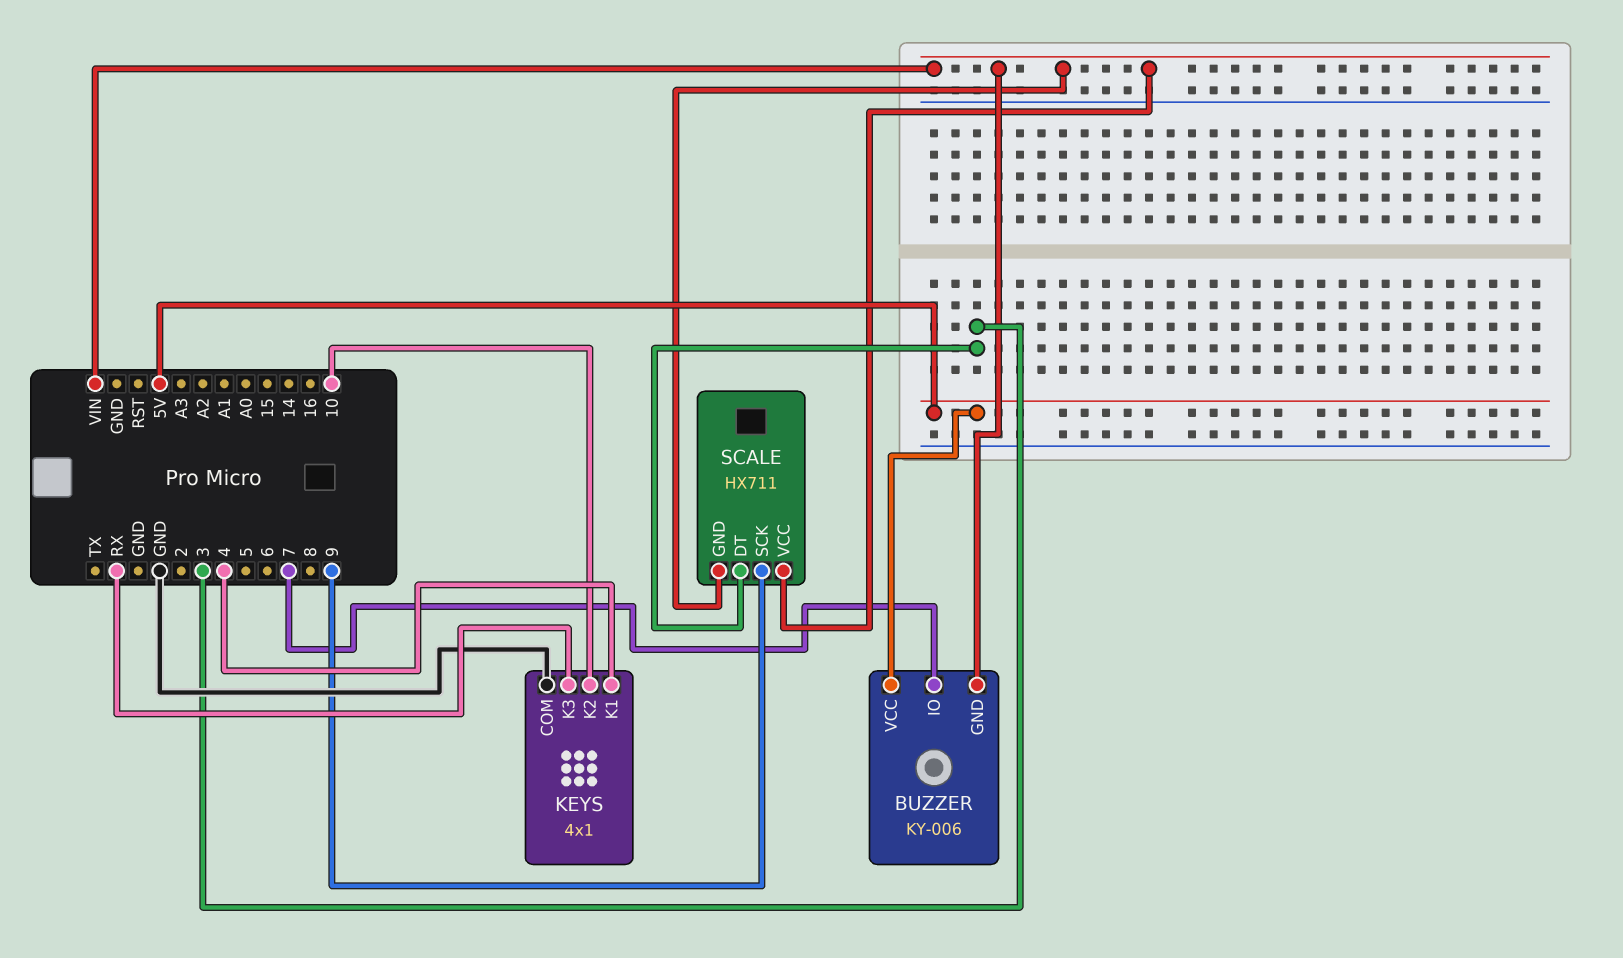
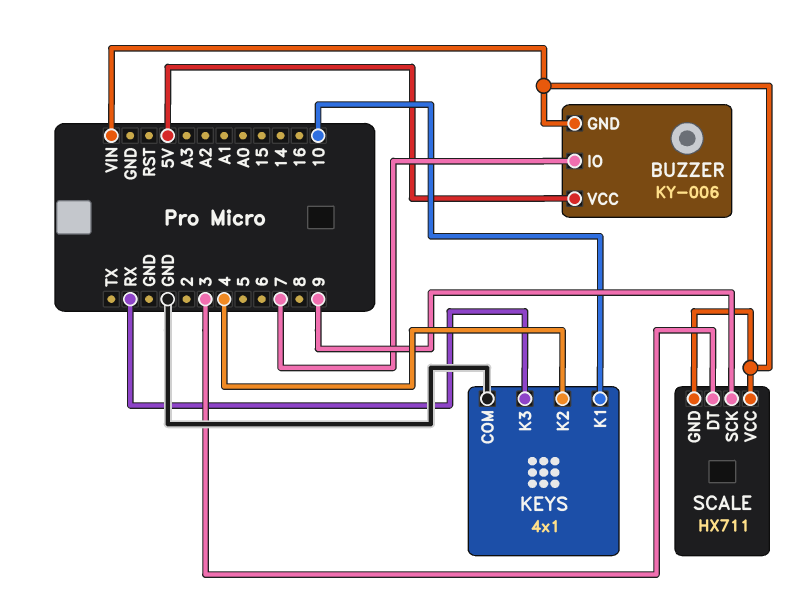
KEYS pin K1: 4 -> 10
KEYS pin K2: 10 -> 4

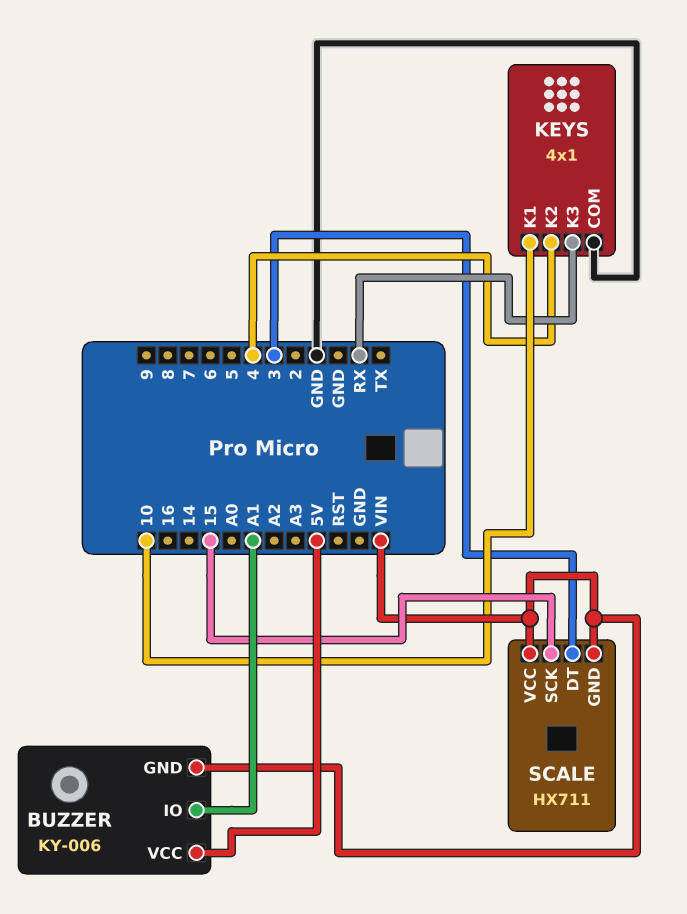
BUZZER pin IO: 7 -> A1
SCALE pin SCK: 9 -> 15

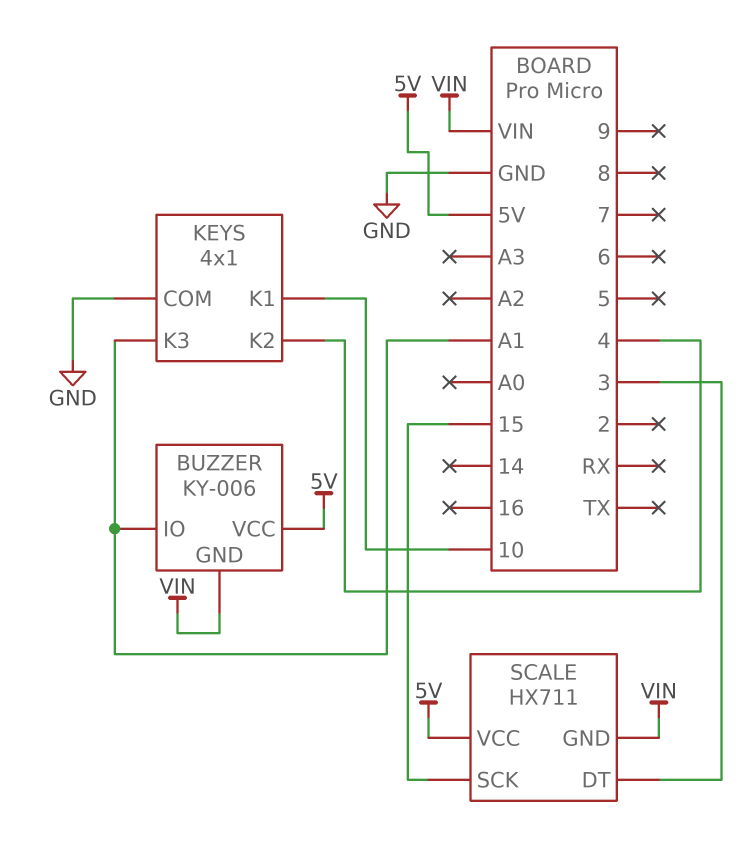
KEYS pin K3: RX -> A1
SCALE pin VCC: VIN -> 5V

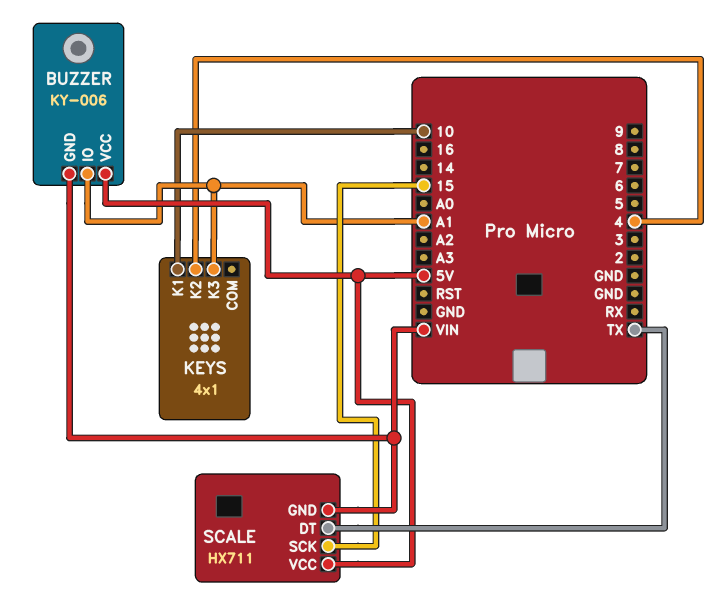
KEYS pin COM: GND -> none
SCALE pin DT: 3 -> TX

